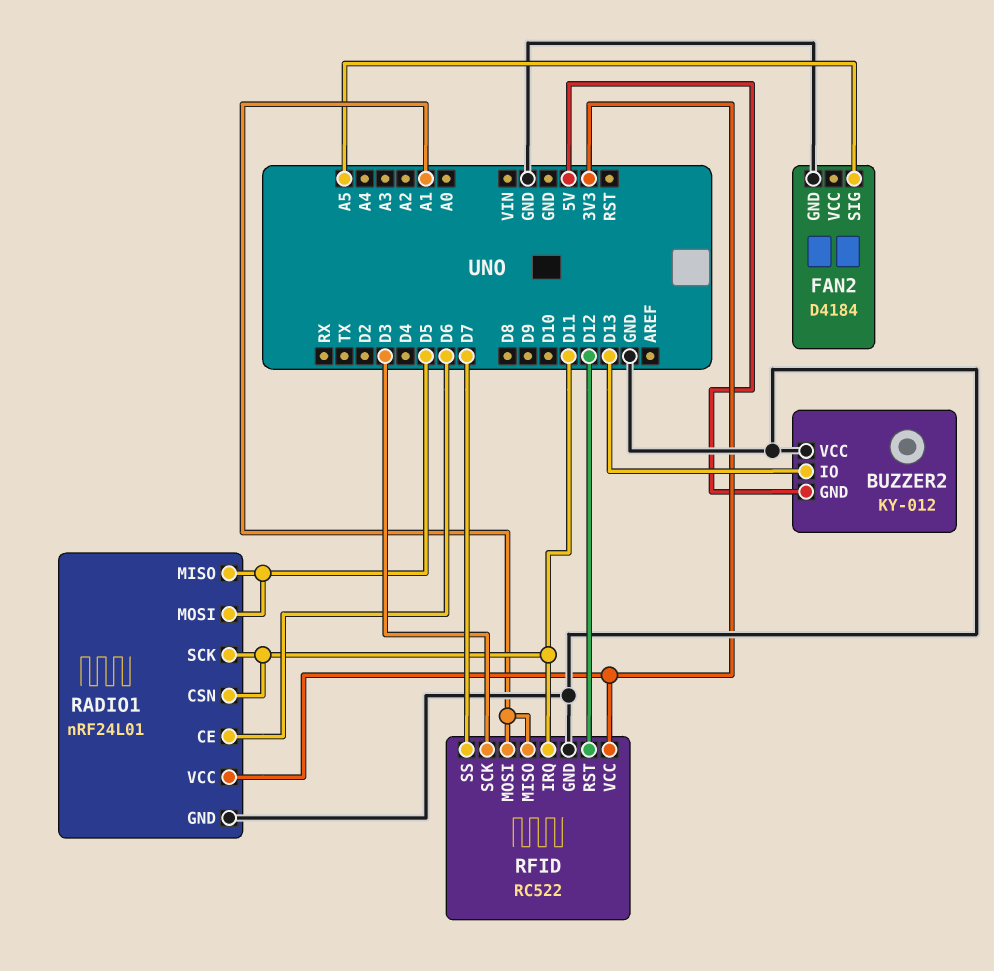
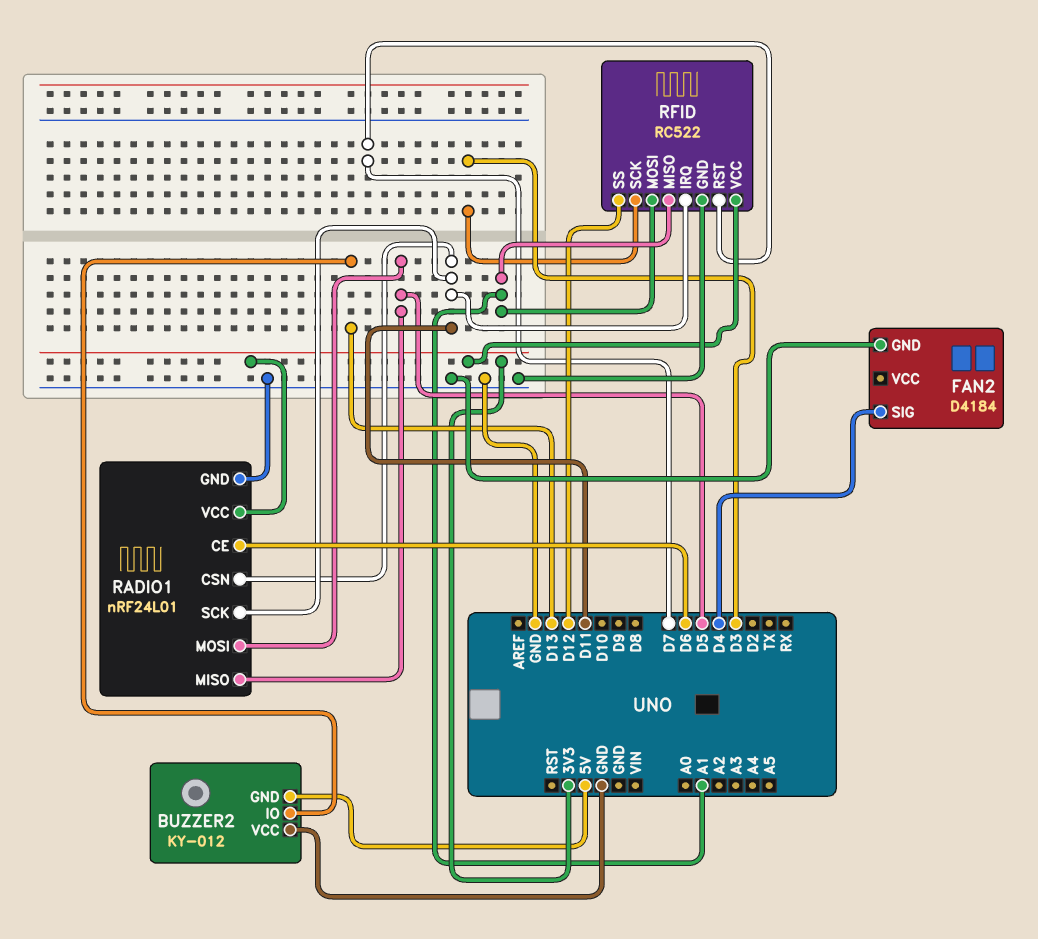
FAN2 pin SIG: A5 -> D4
RFID pin RST: D12 -> D7
RFID pin SS: D7 -> D12

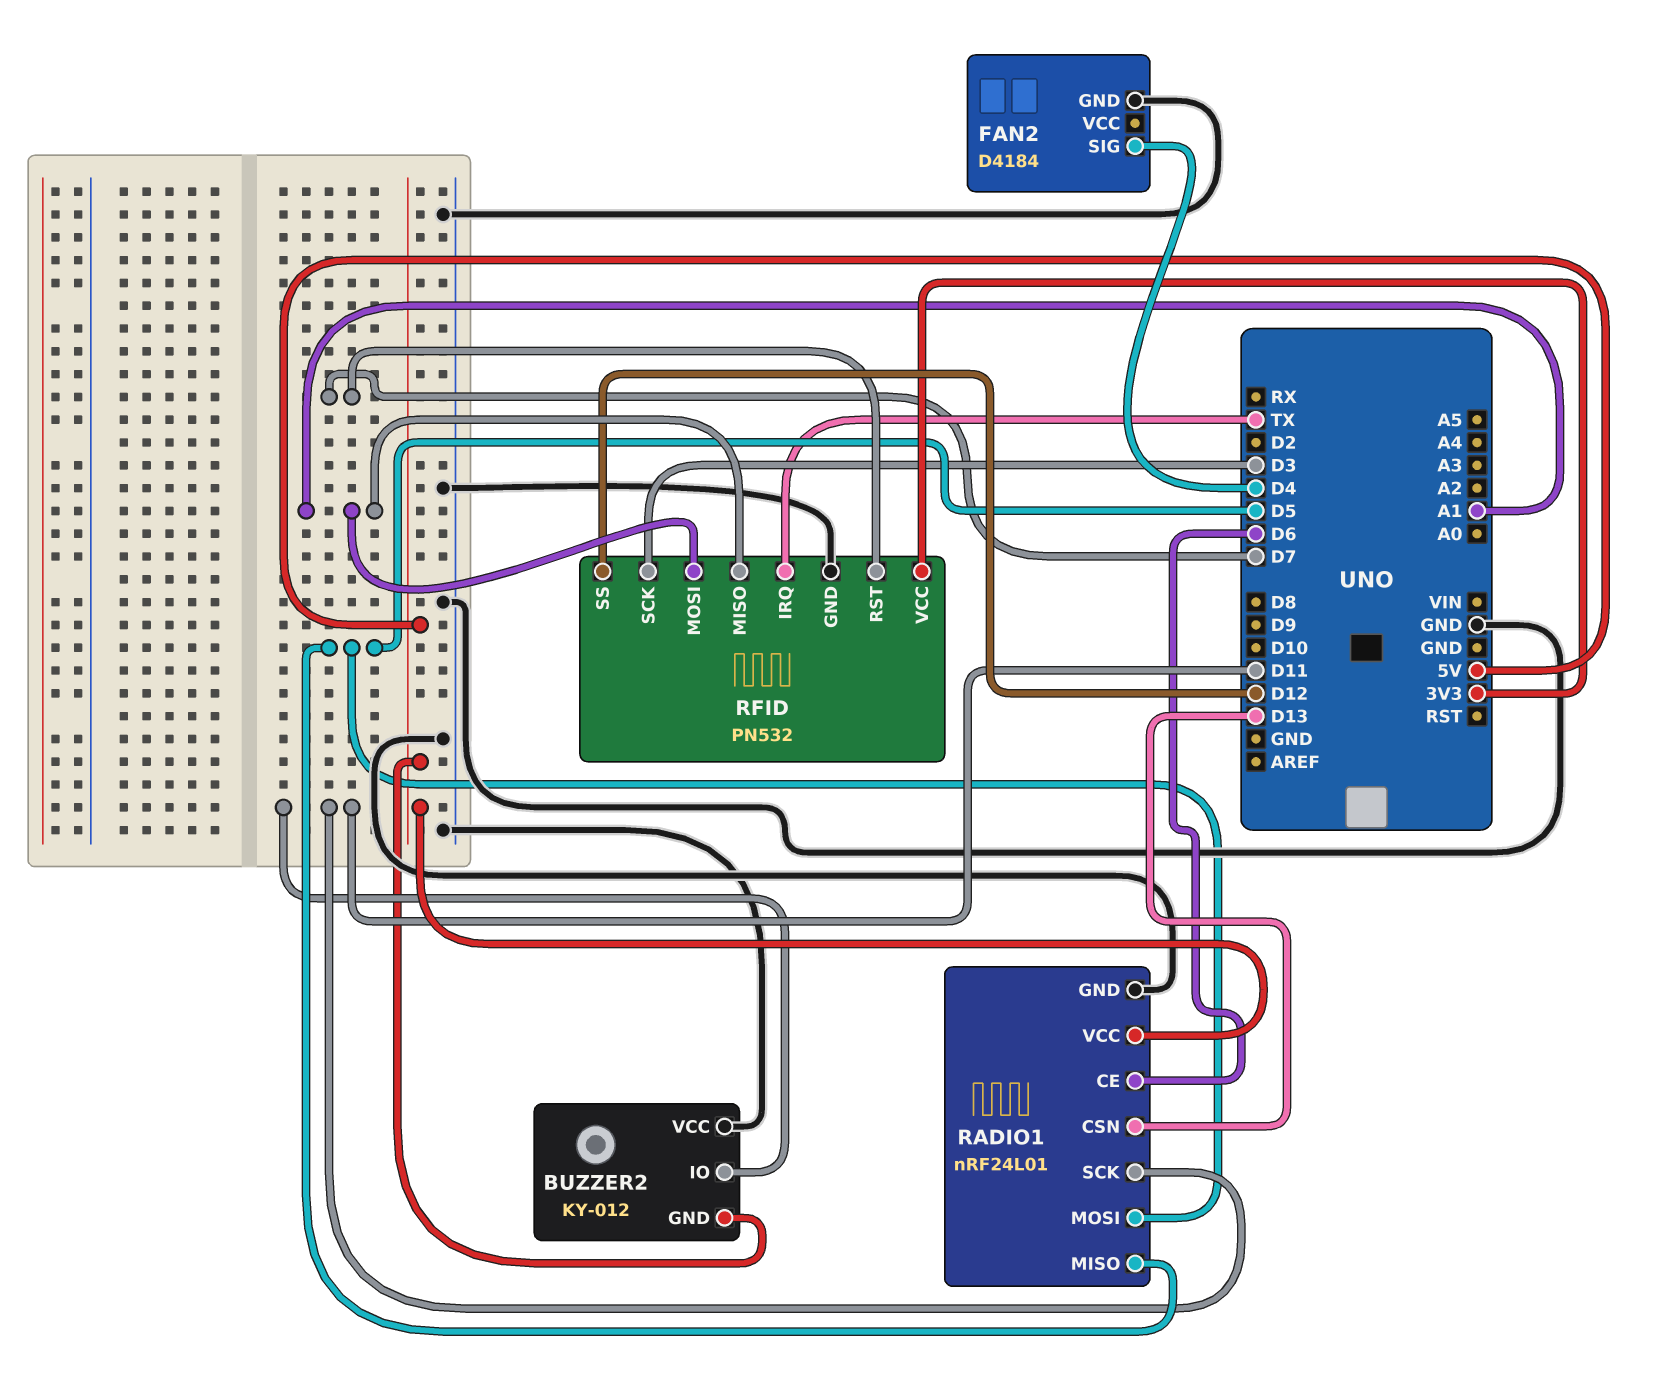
BUZZER2 pin IO: D13 -> D11
RADIO1 pin CSN: D11 -> D13
RADIO1 pin VCC: 3V3 -> 5V
RFID: RC522 -> PN532
RFID pin IRQ: D11 -> TX

